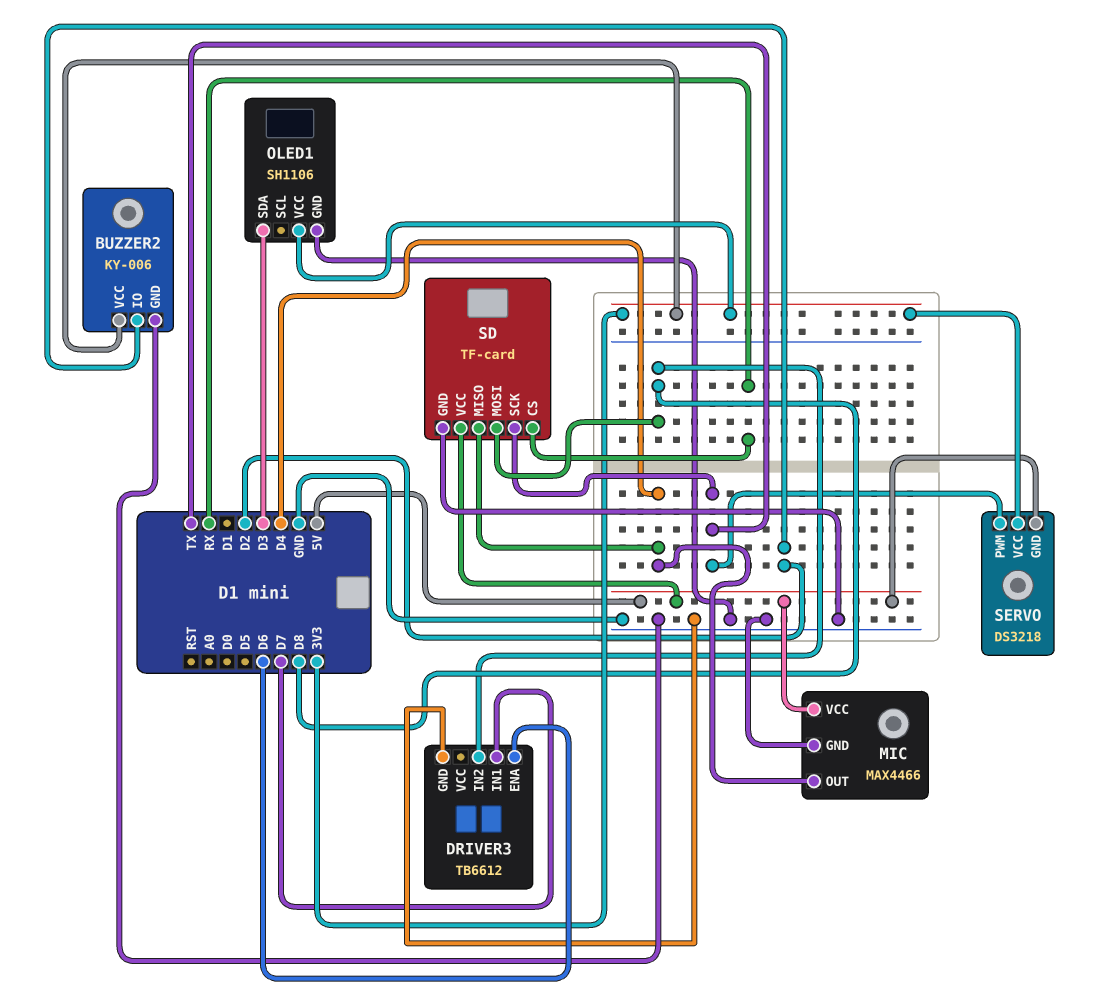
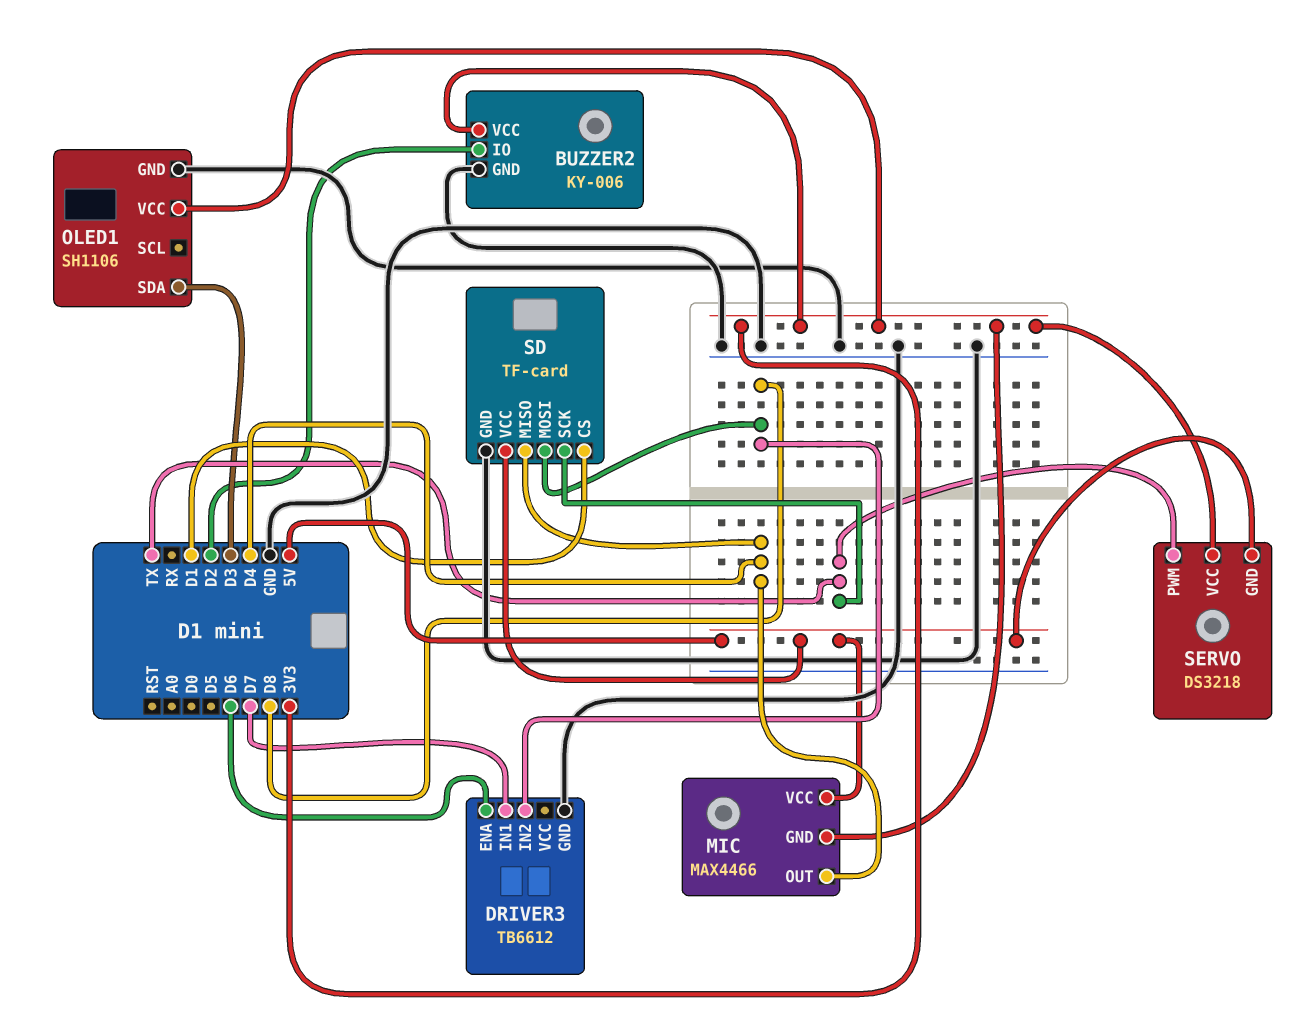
MIC pin GND: GND -> 3V3
SD pin CS: RX -> D1

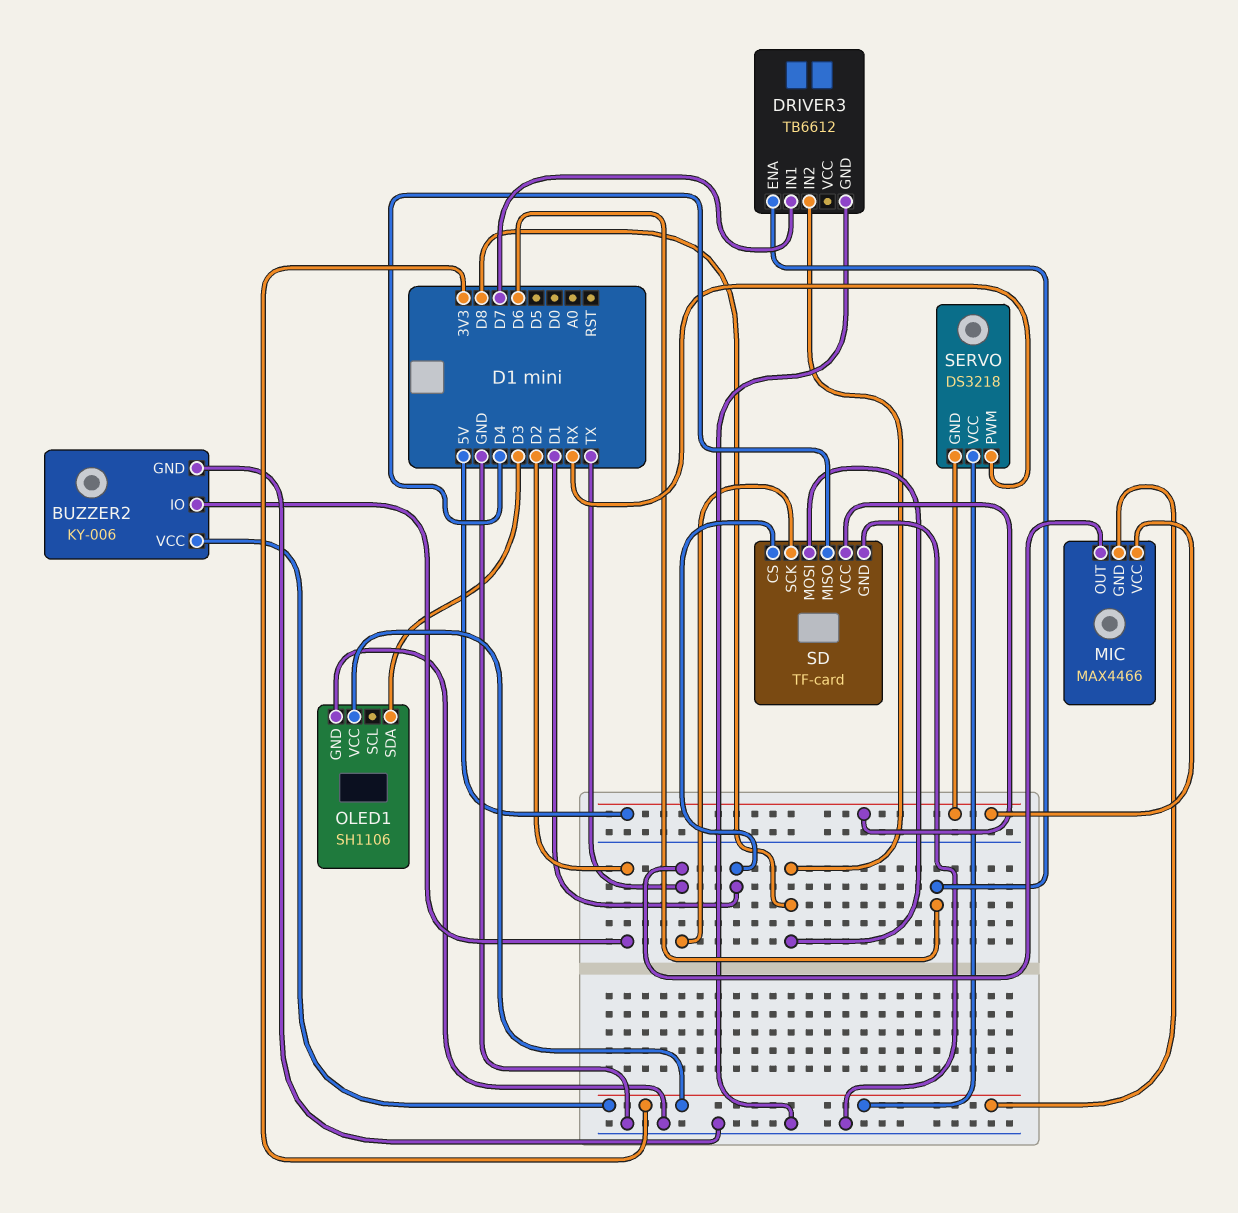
MIC pin OUT: D4 -> TX
SERVO pin PWM: TX -> RX

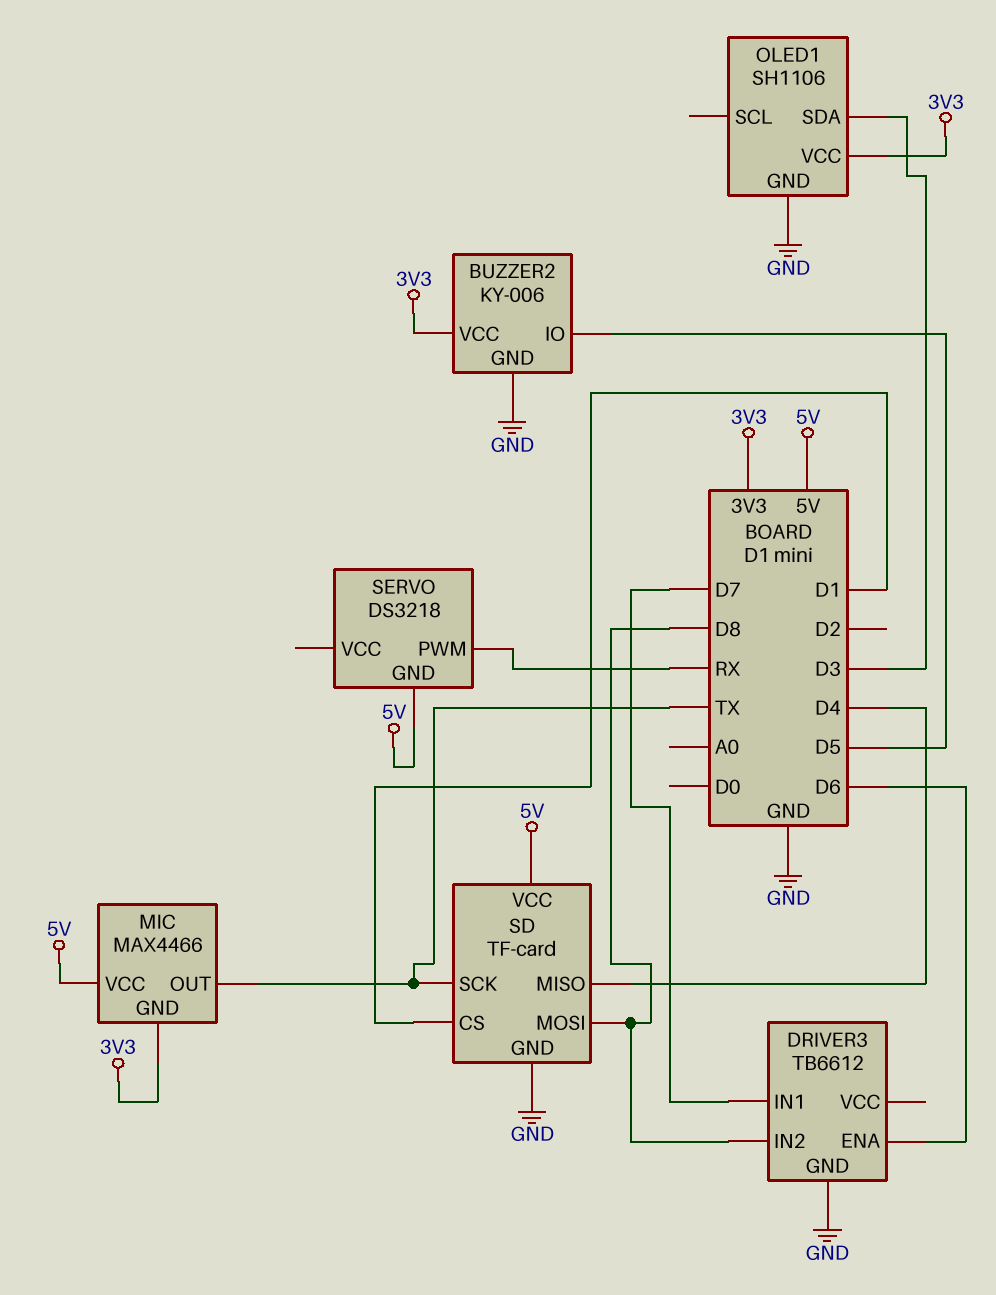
BUZZER2 pin IO: D2 -> D5
SERVO pin VCC: 3V3 -> none

